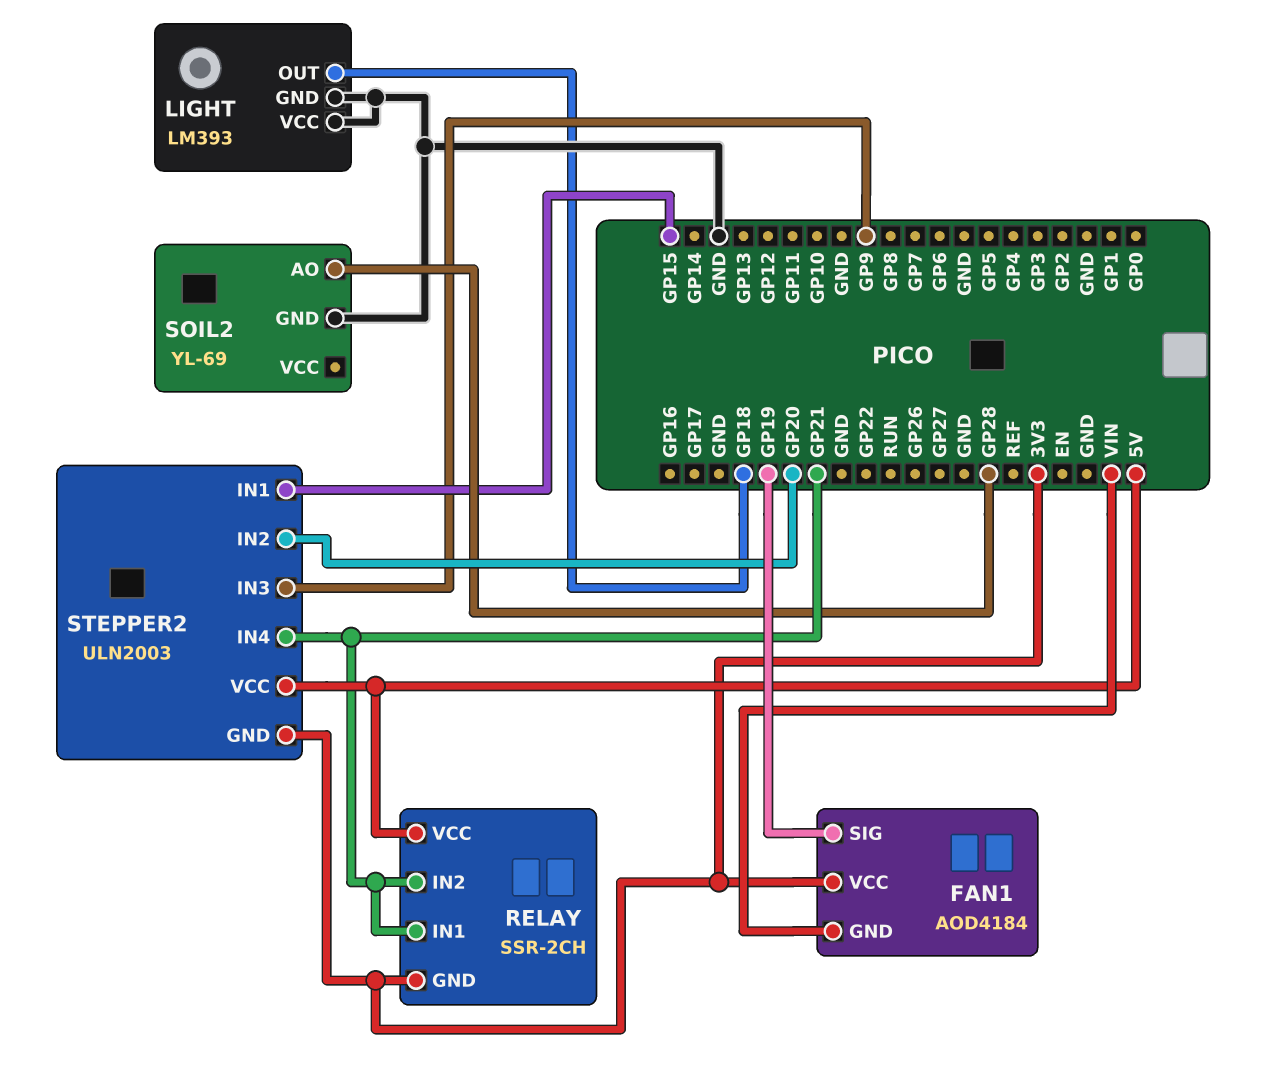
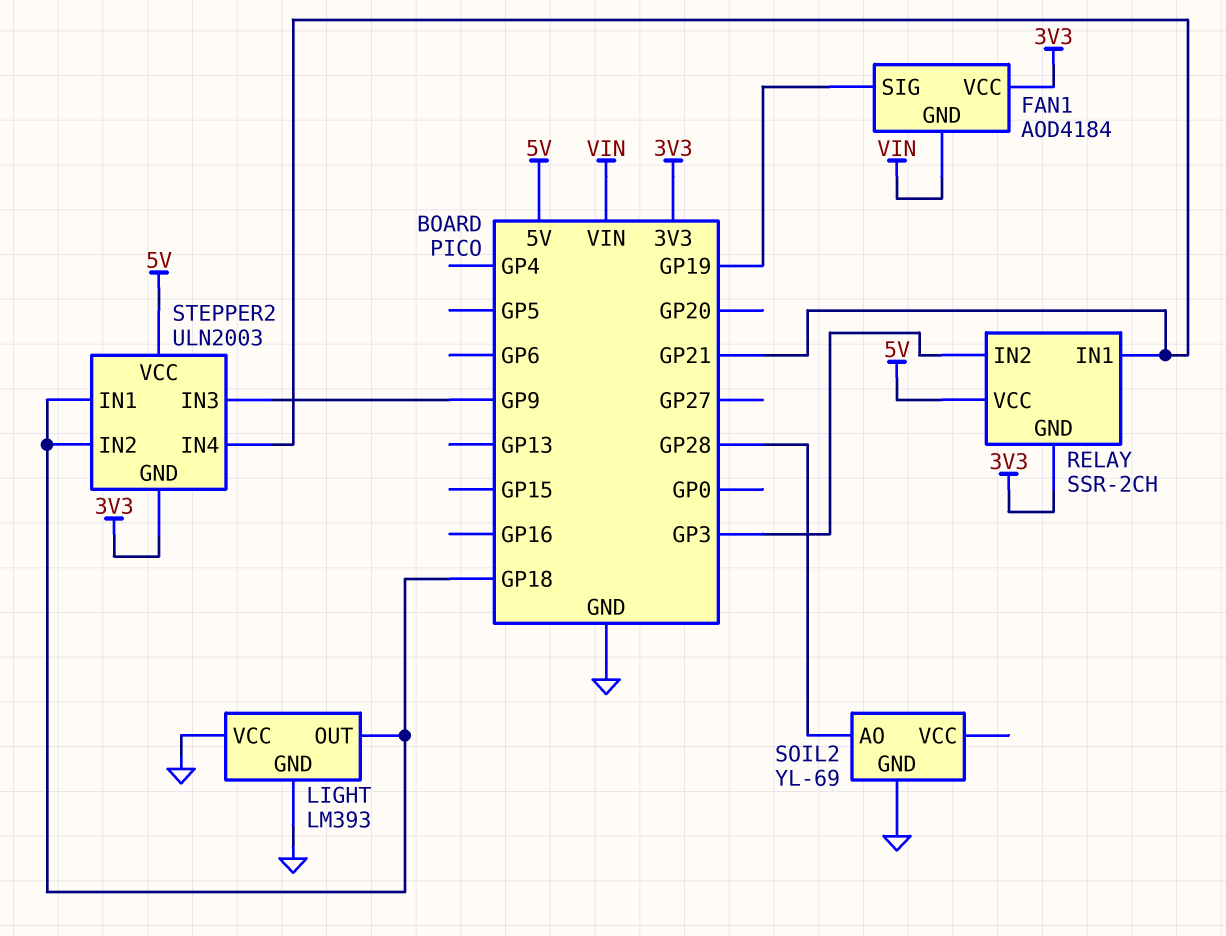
RELAY pin IN2: GP21 -> GP3
STEPPER2 pin IN1: GP15 -> GP18
STEPPER2 pin IN2: GP20 -> GP18

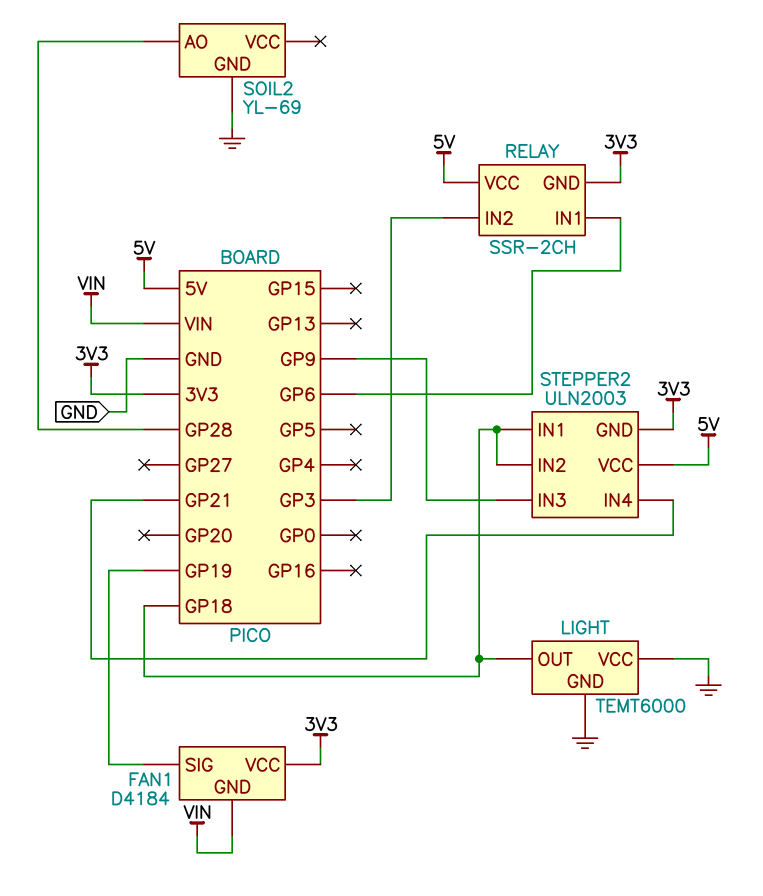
FAN1: AOD4184 -> D4184
LIGHT: LM393 -> TEMT6000
RELAY pin IN1: GP21 -> GP6

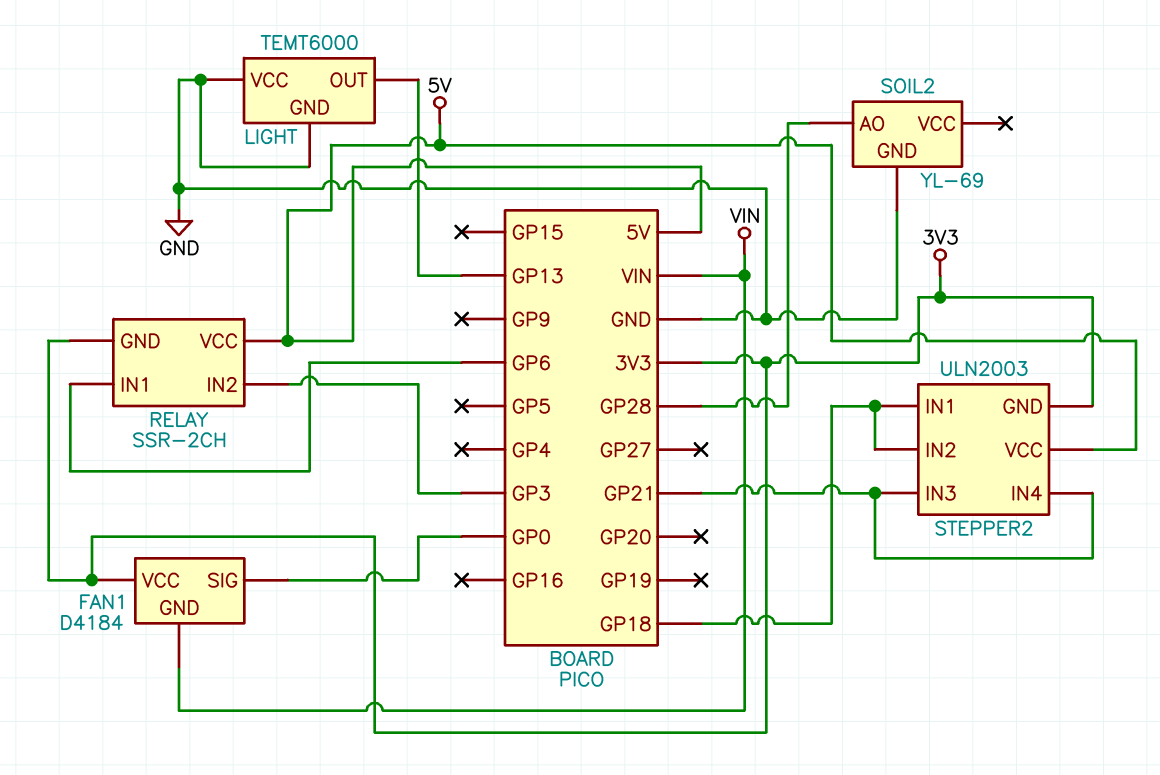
FAN1 pin SIG: GP19 -> GP0
LIGHT pin OUT: GP18 -> GP13
STEPPER2 pin IN3: GP9 -> GP21

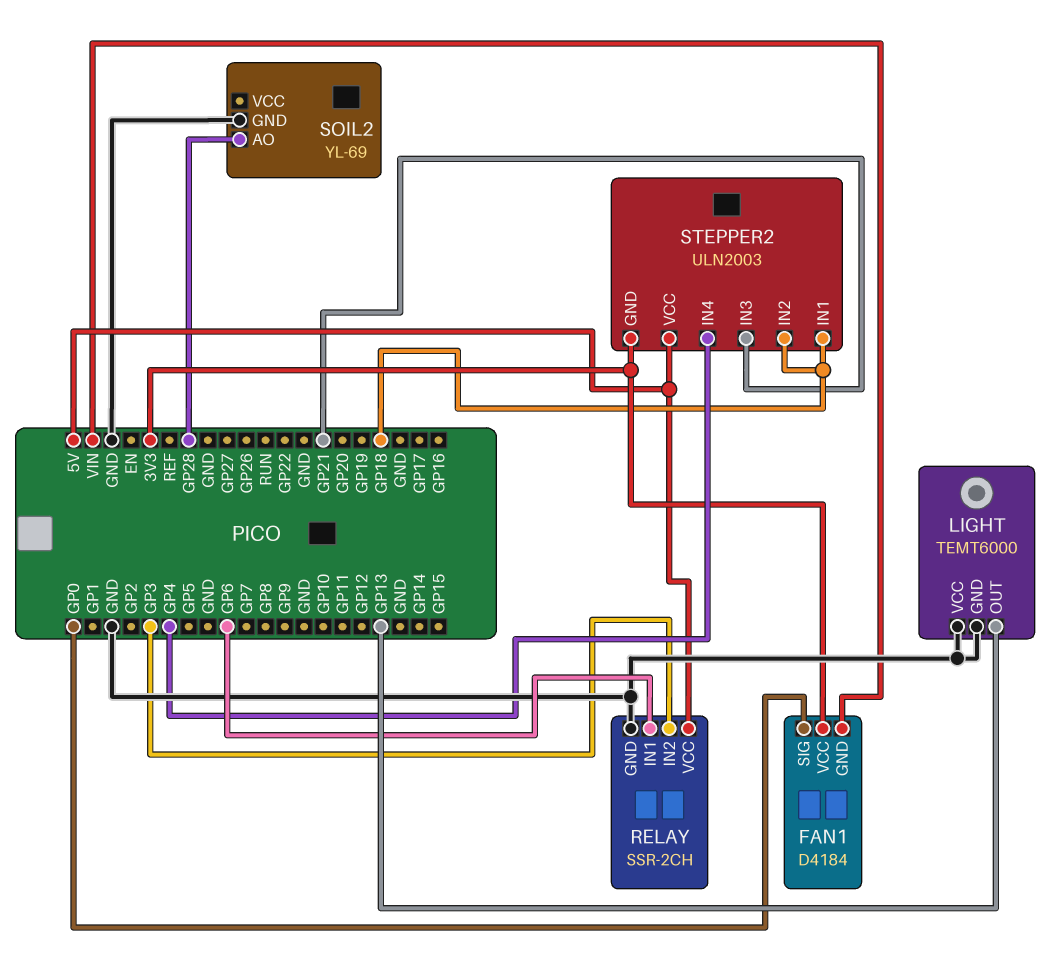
RELAY pin GND: 3V3 -> GND
STEPPER2 pin IN4: GP21 -> GP4

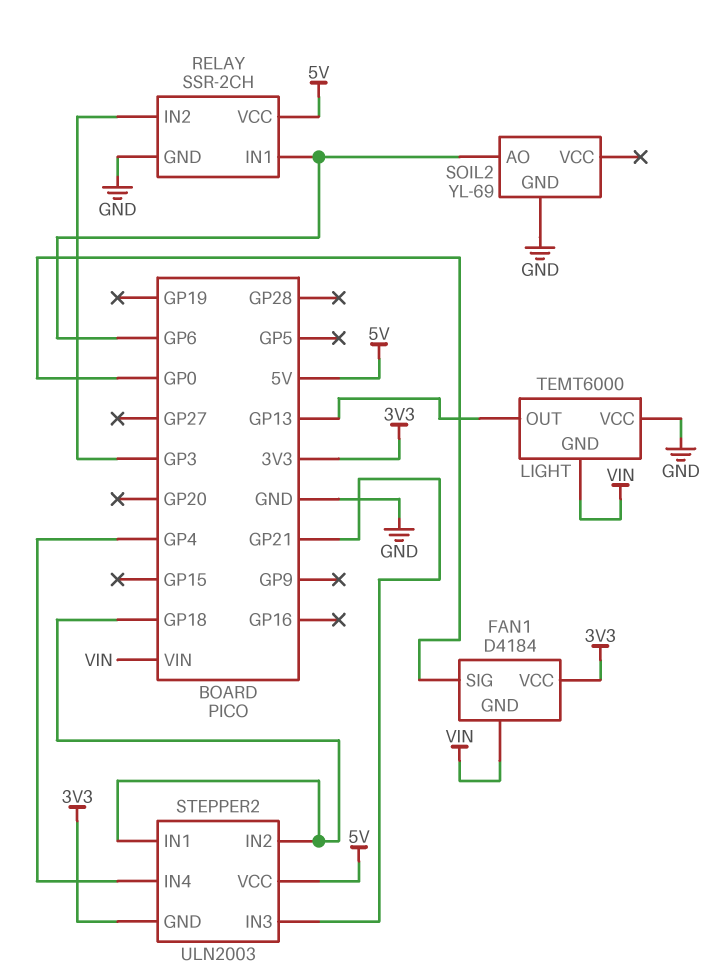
LIGHT pin GND: GND -> VIN
SOIL2 pin AO: GP28 -> GP6

